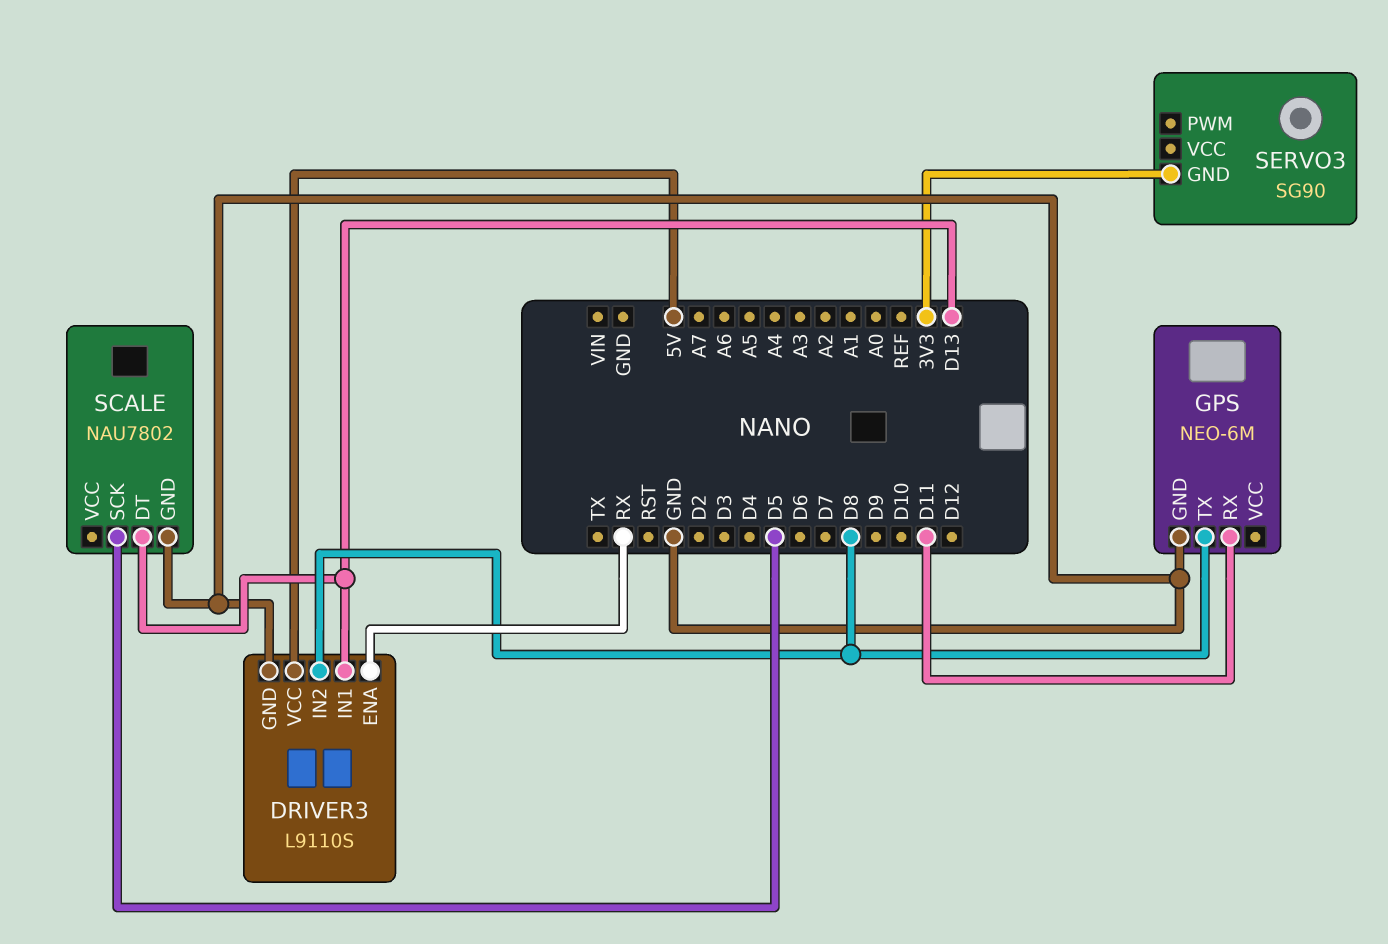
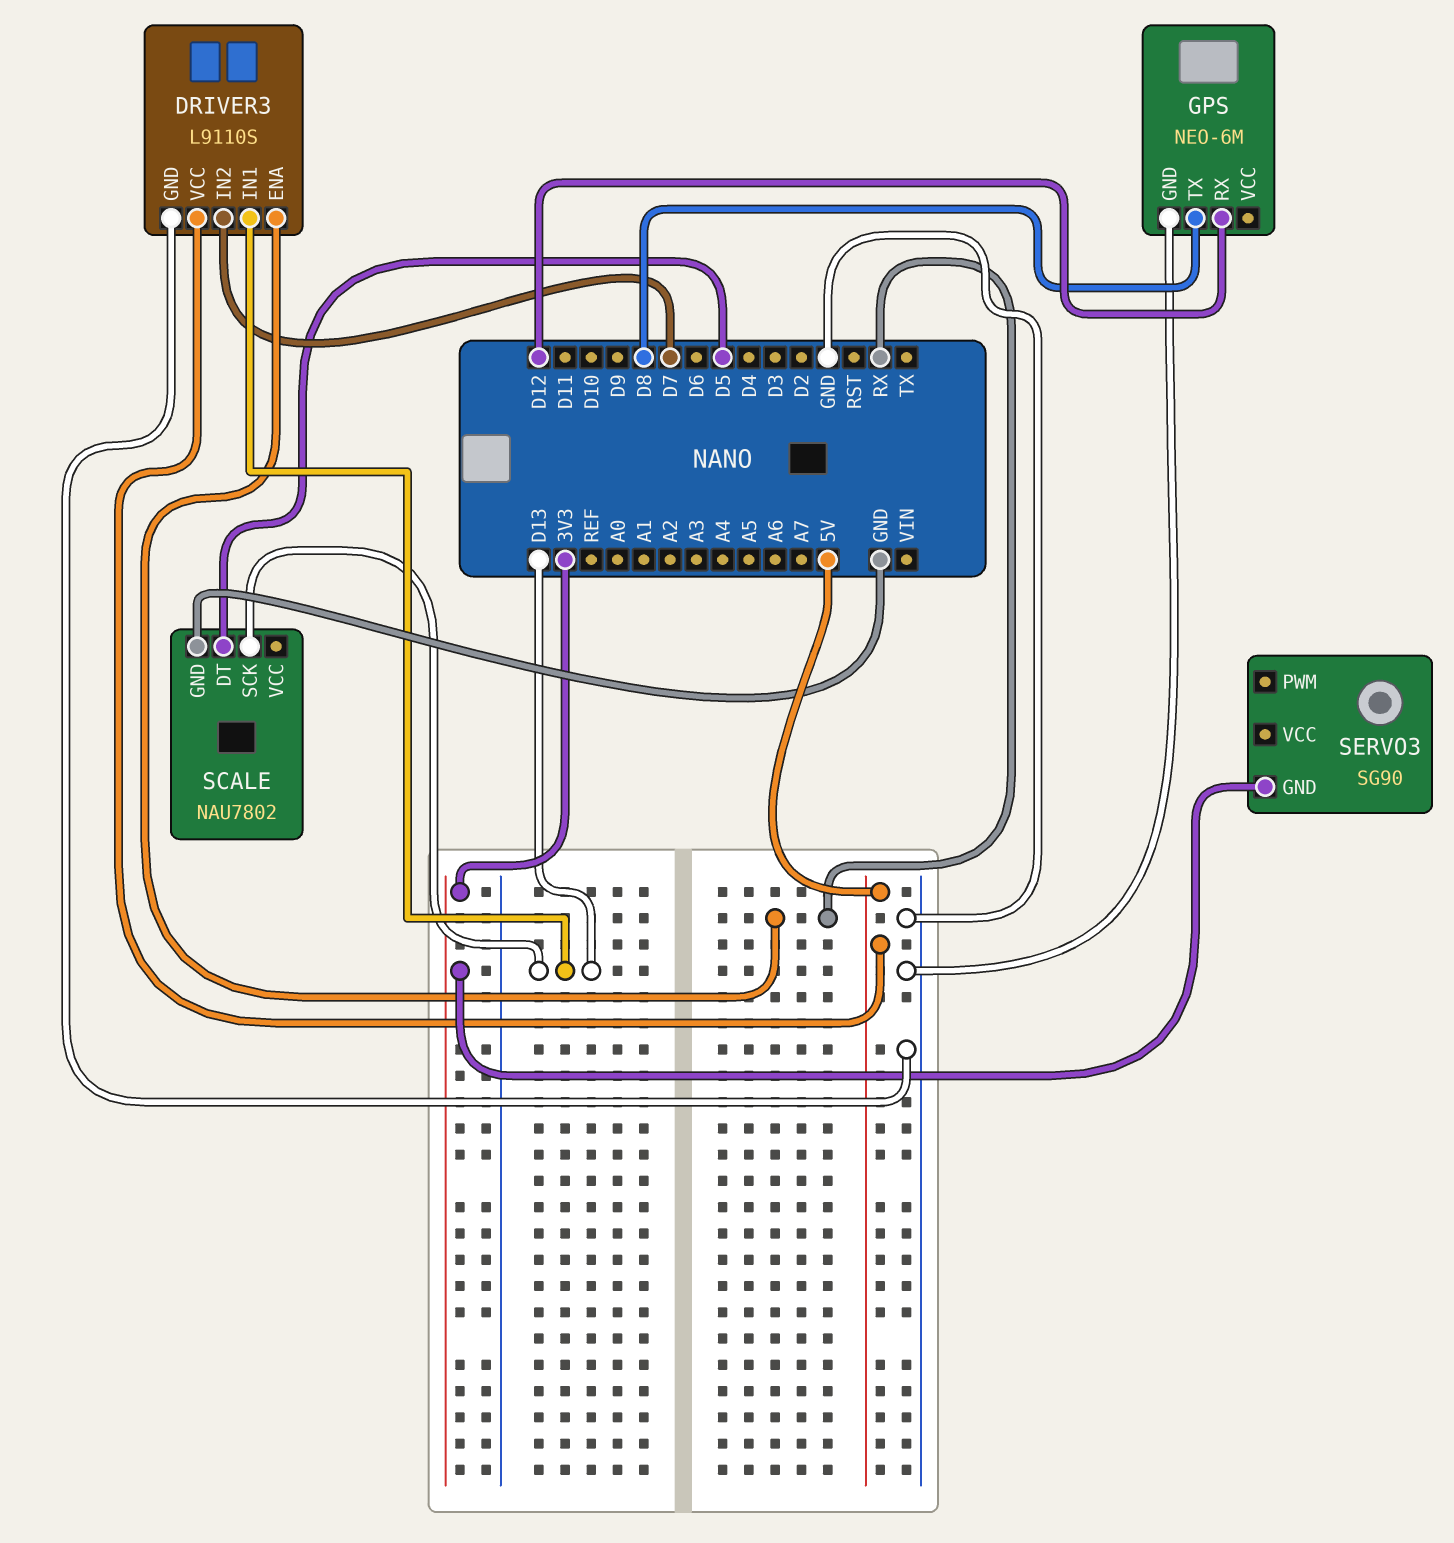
DRIVER3 pin IN2: D8 -> D7
GPS pin RX: D11 -> D12
SCALE pin DT: D13 -> D5
SCALE pin SCK: D5 -> D13

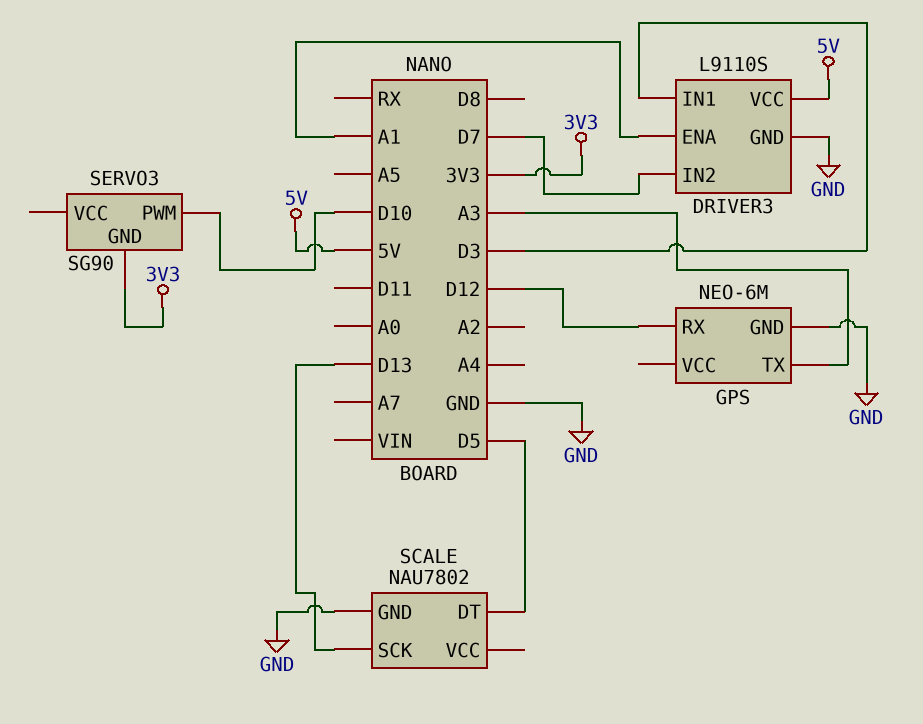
DRIVER3 pin ENA: RX -> A1
DRIVER3 pin IN1: D13 -> D3
GPS pin TX: D8 -> A3
SERVO3 pin PWM: none -> D10

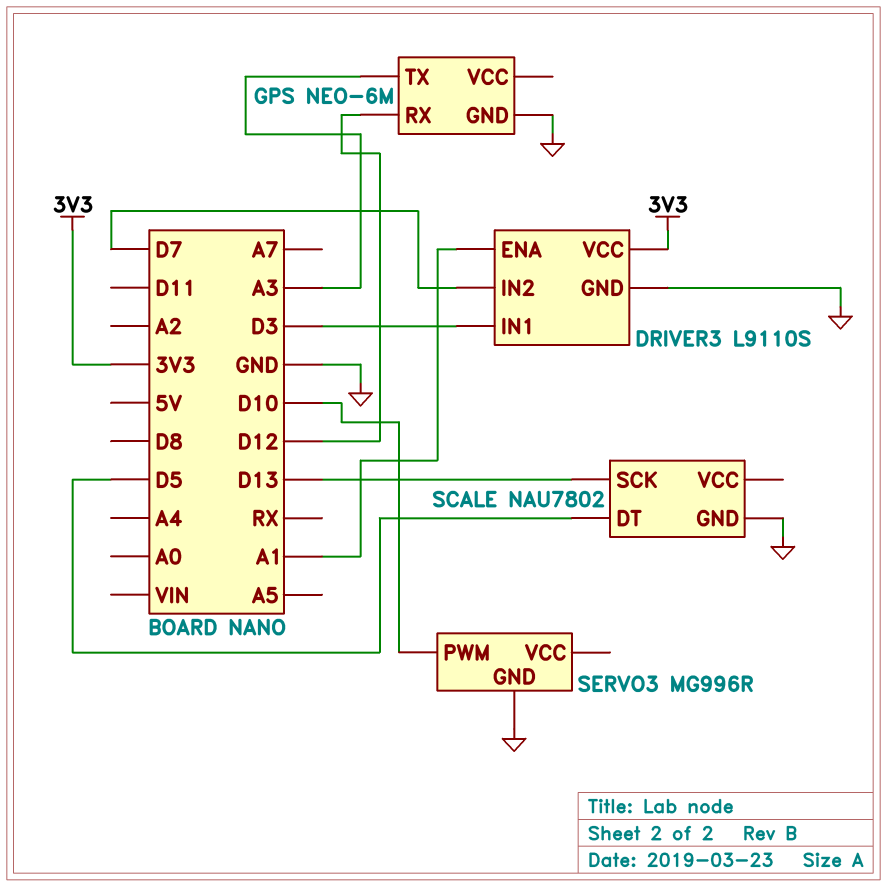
DRIVER3 pin VCC: 5V -> 3V3
SERVO3: SG90 -> MG996R
SERVO3 pin GND: 3V3 -> GND

